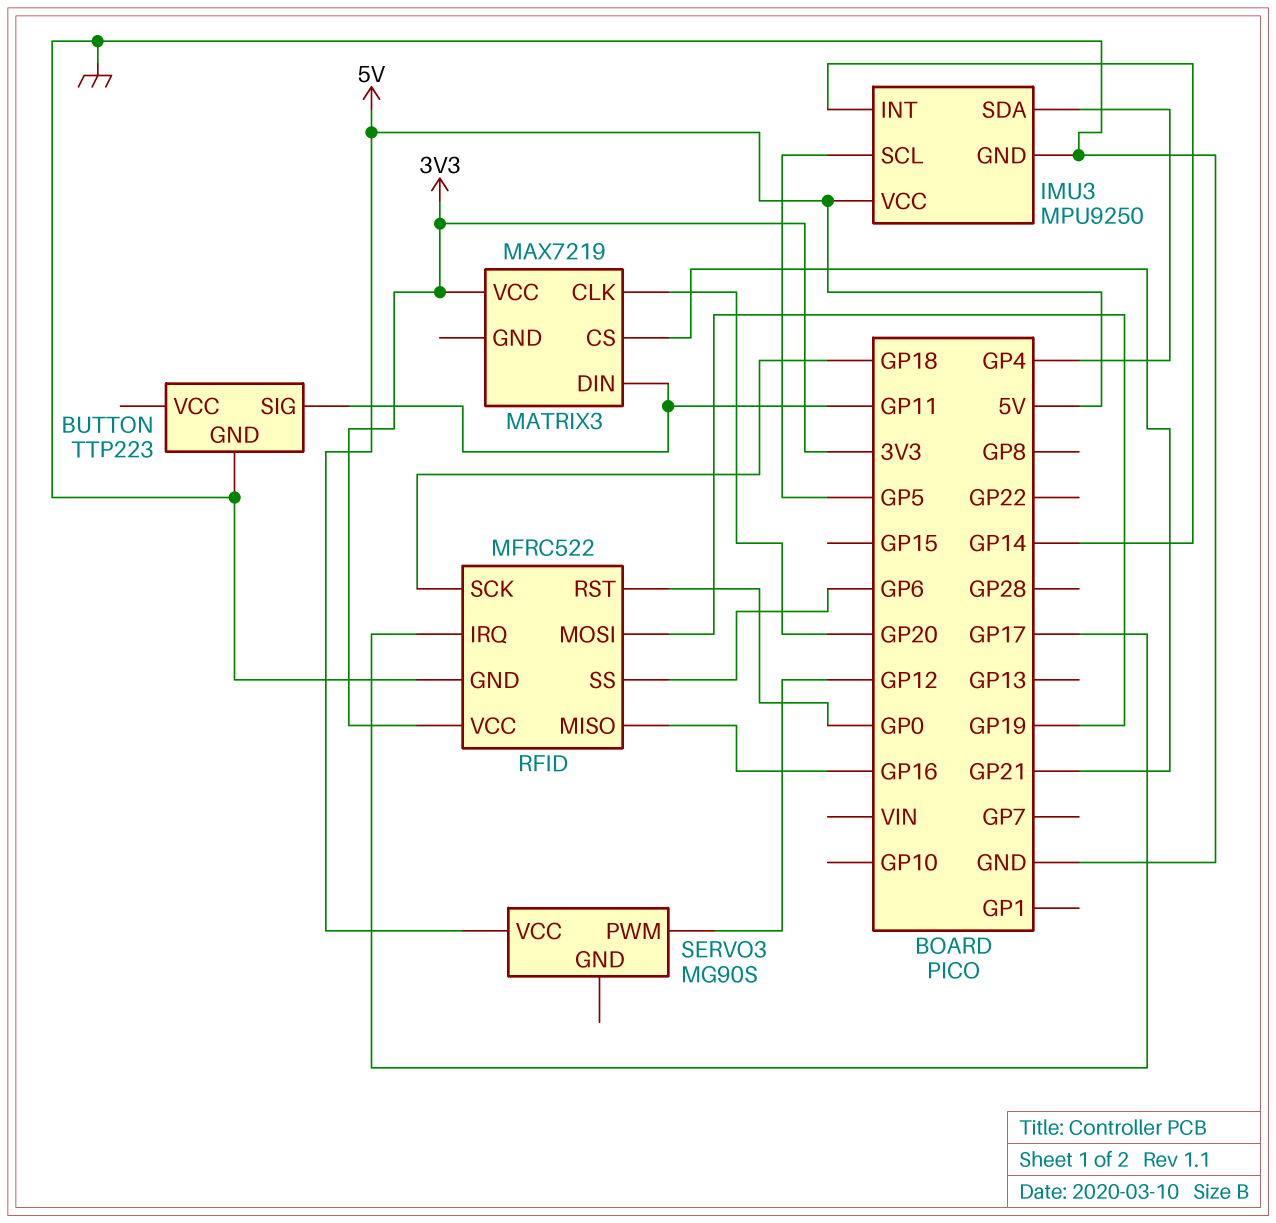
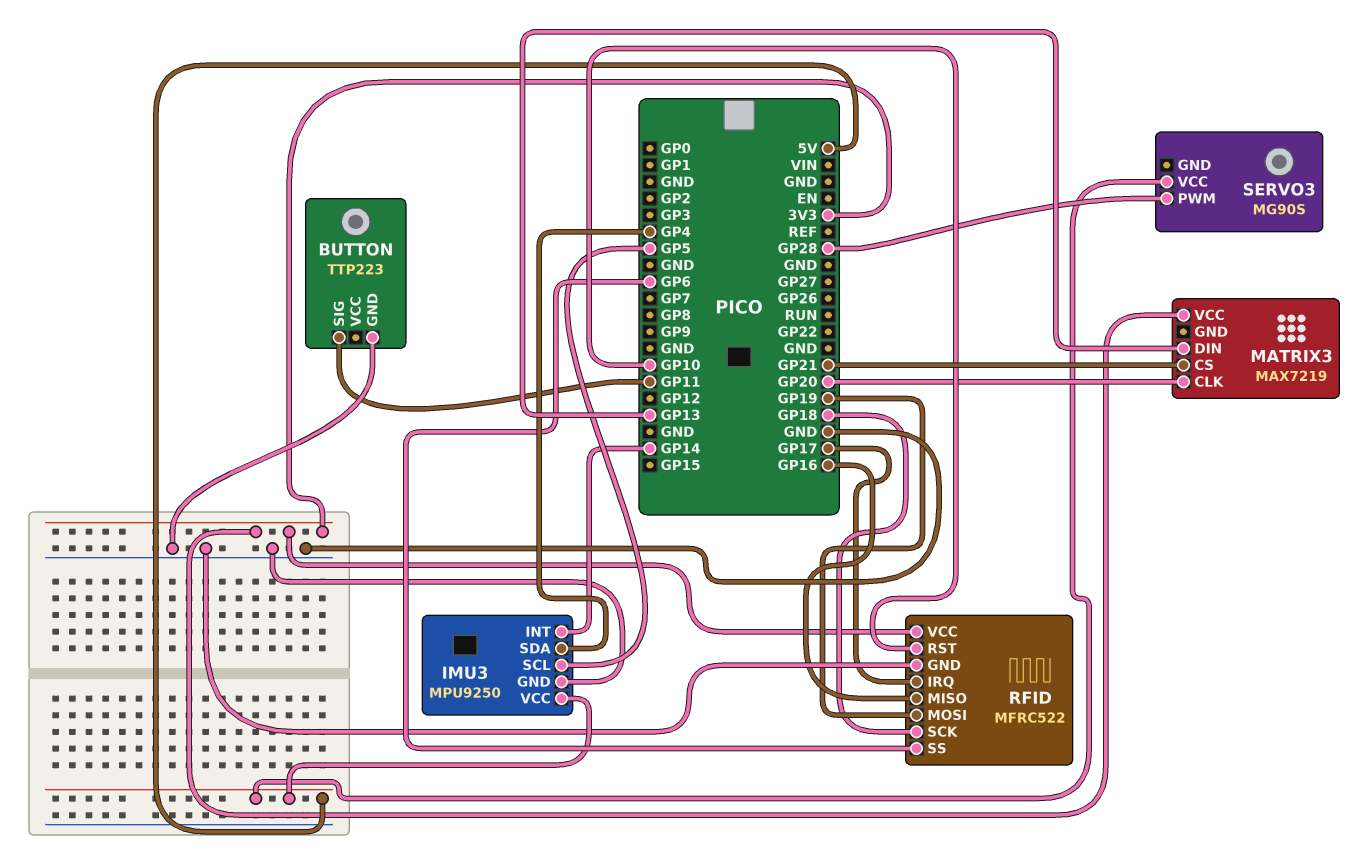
MATRIX3 pin DIN: GP11 -> GP13
RFID pin RST: GP0 -> GP10
SERVO3 pin PWM: GP12 -> GP28

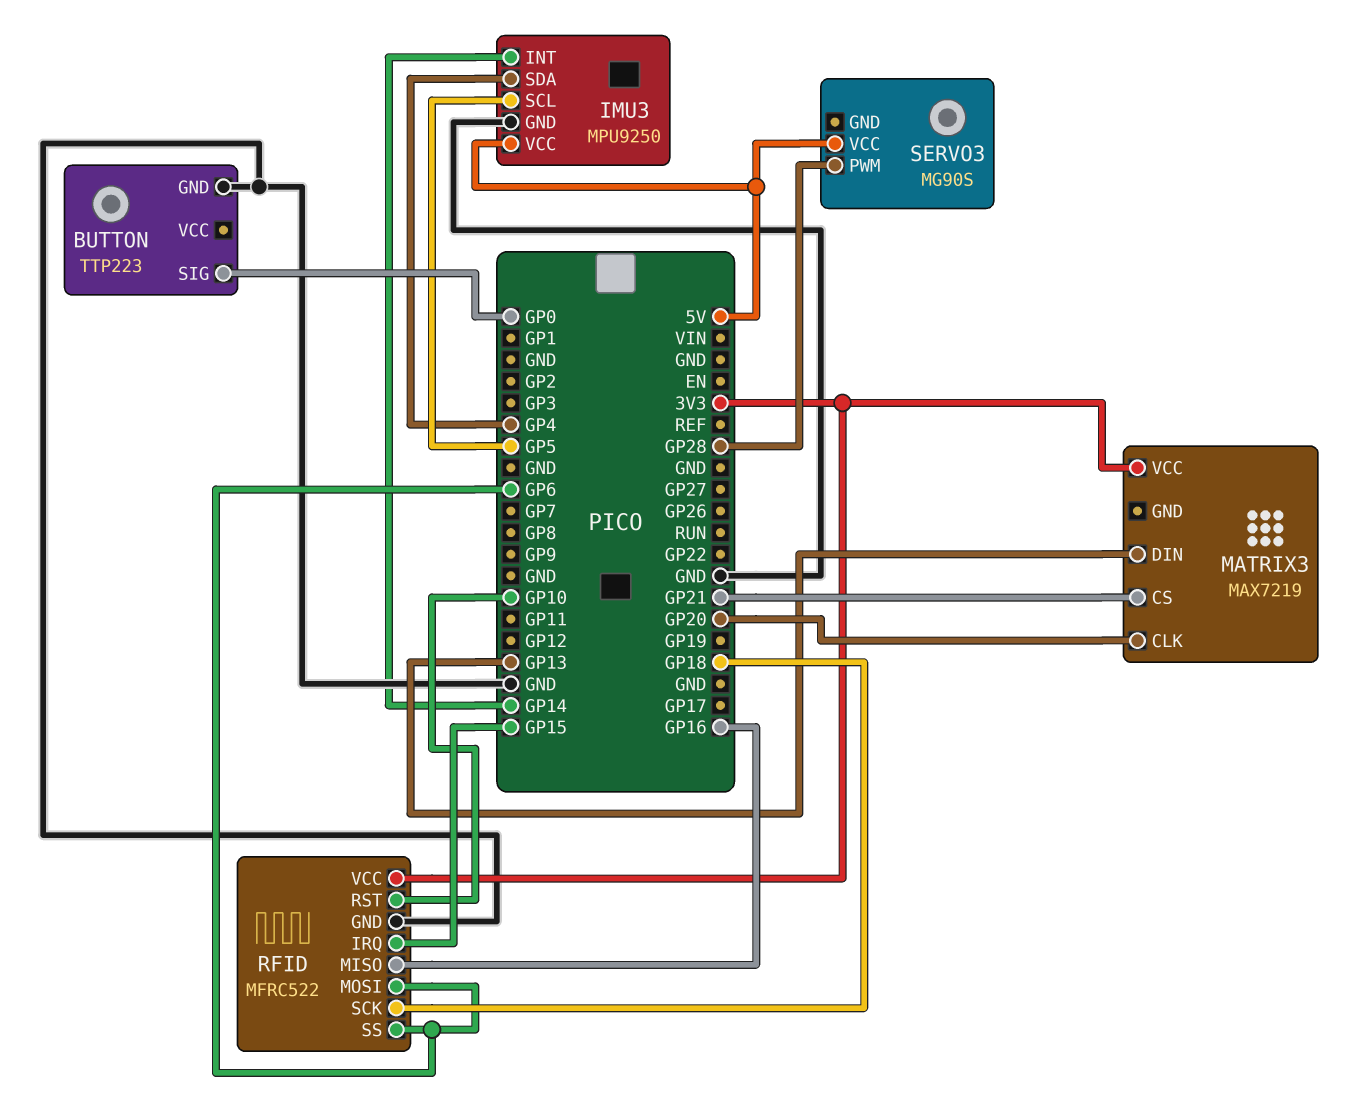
BUTTON pin SIG: GP11 -> GP0
RFID pin IRQ: GP17 -> GP15
RFID pin MOSI: GP19 -> GP6

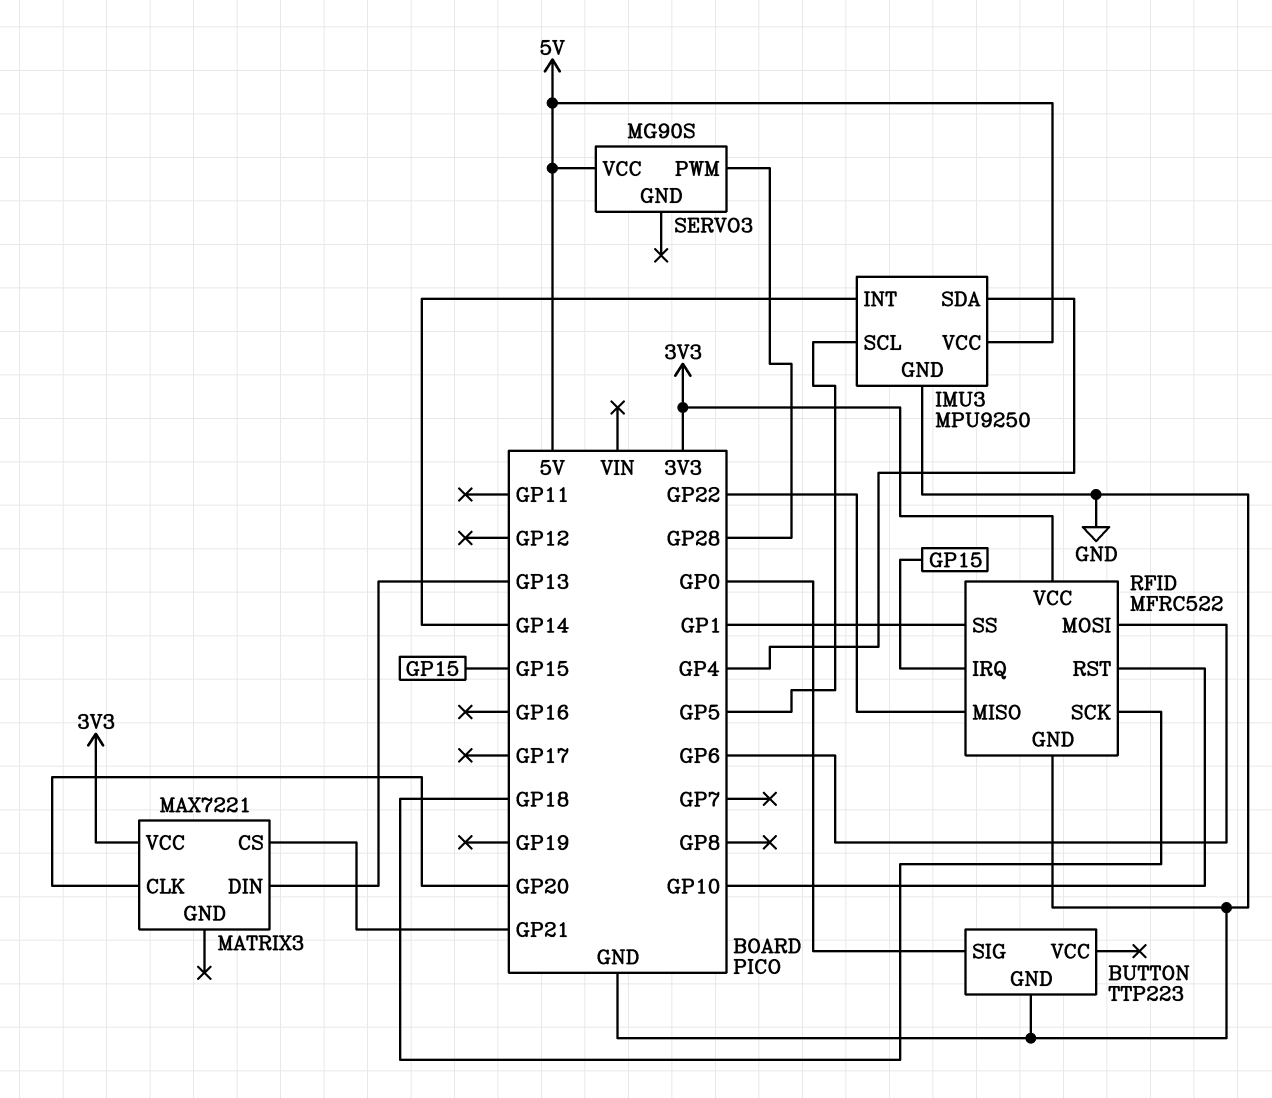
MATRIX3: MAX7219 -> MAX7221
RFID pin MISO: GP16 -> GP22
RFID pin SS: GP6 -> GP1

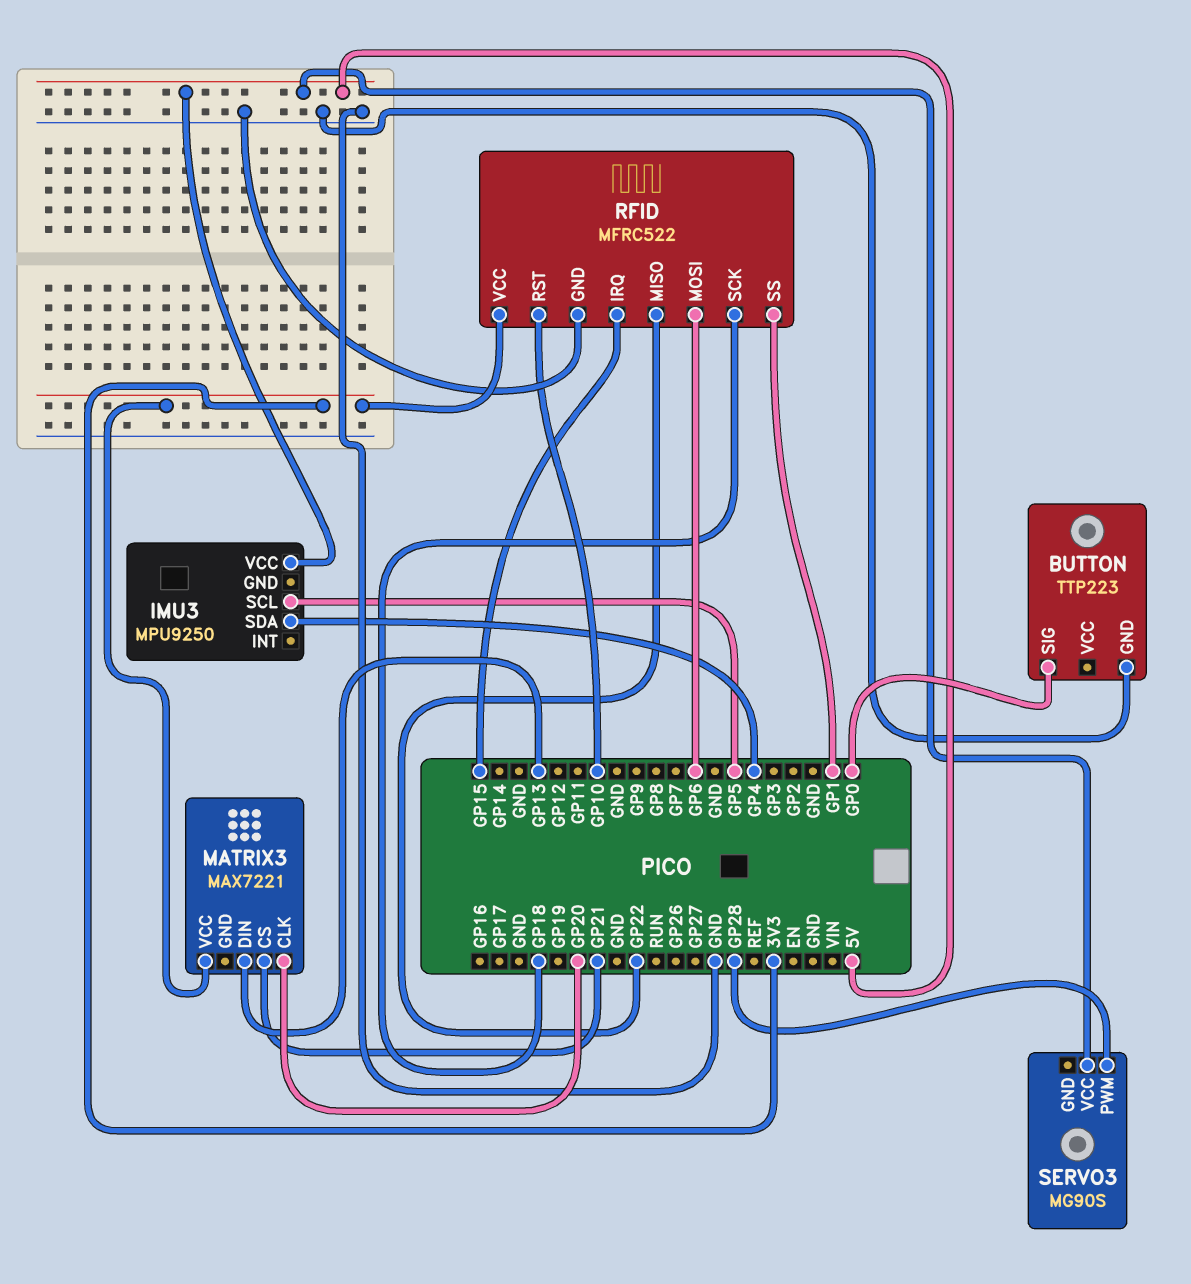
IMU3 pin GND: GND -> none
IMU3 pin INT: GP14 -> none

